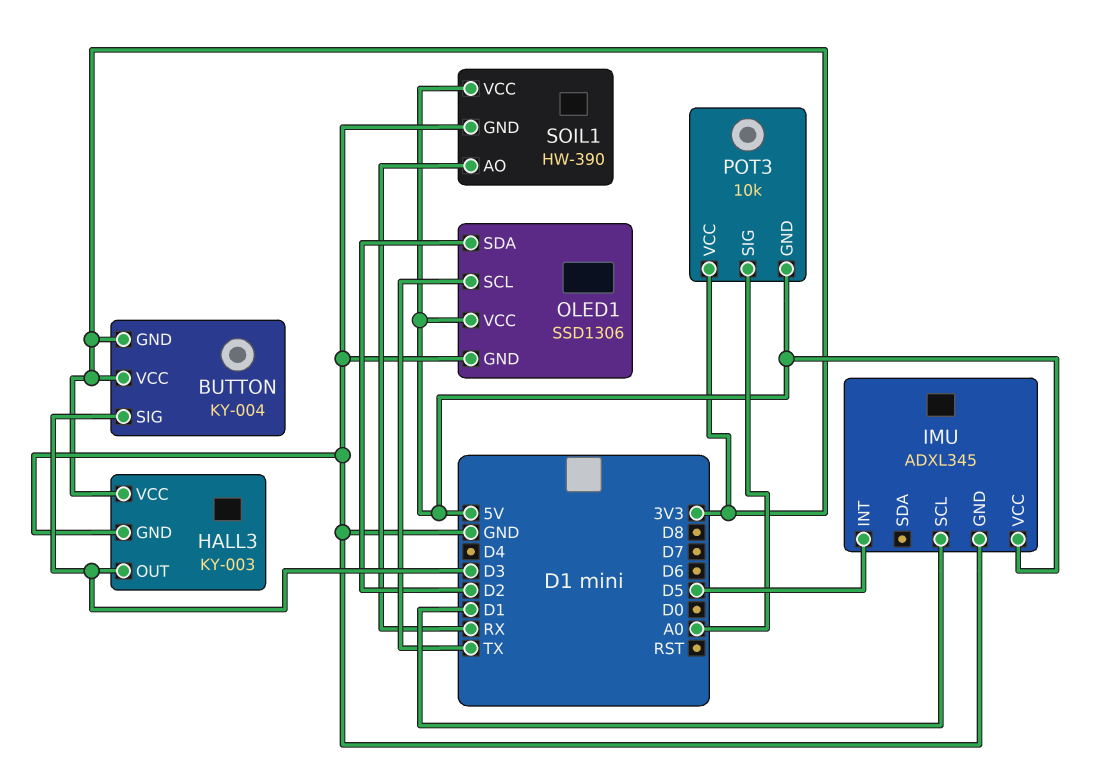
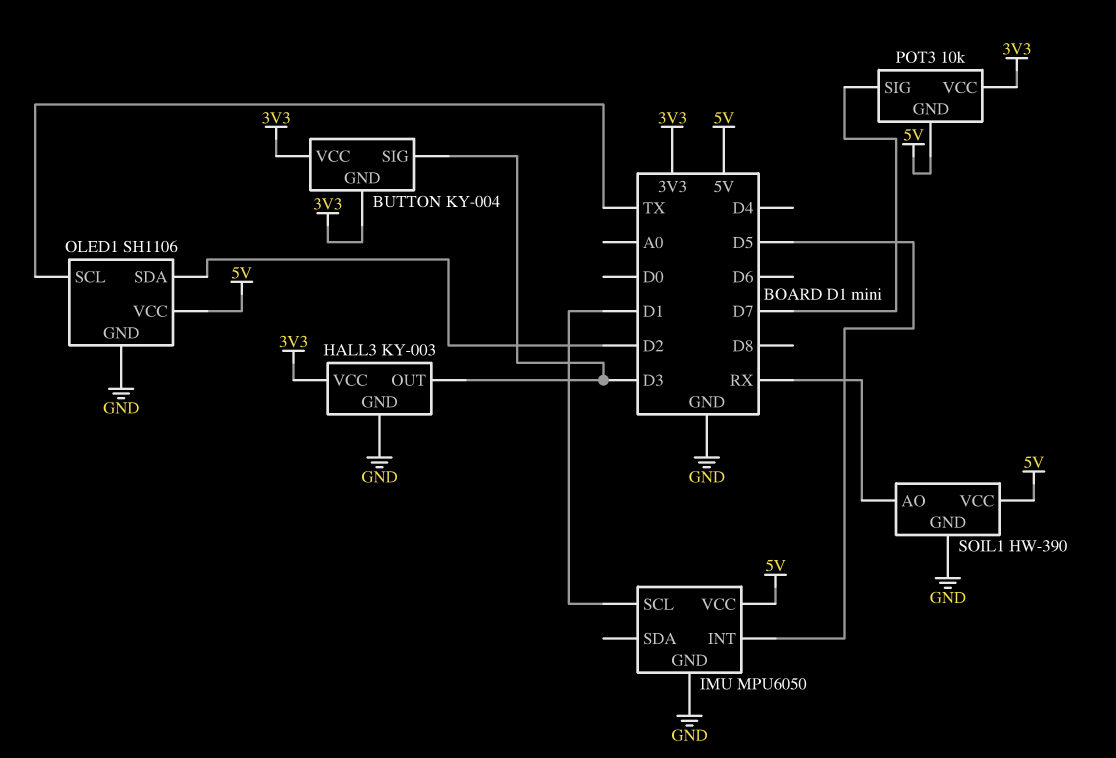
IMU: ADXL345 -> MPU6050
OLED1: SSD1306 -> SH1106
POT3 pin SIG: A0 -> D7

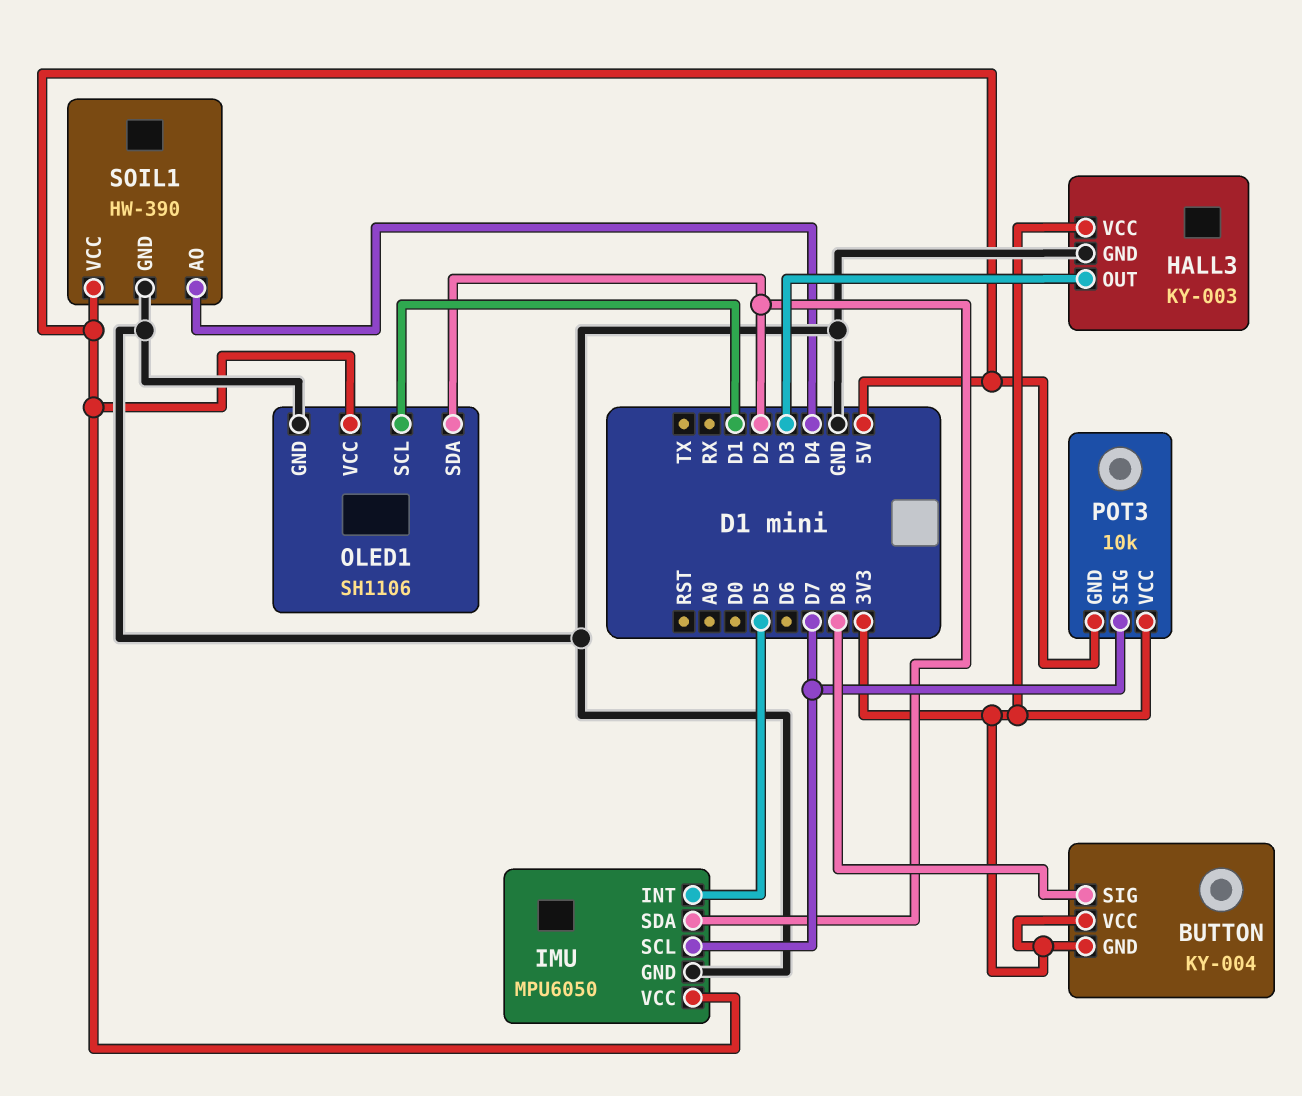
BUTTON pin SIG: D3 -> D8
IMU pin SCL: D1 -> D7
IMU pin SDA: none -> D2
OLED1 pin SCL: TX -> D1
SOIL1 pin AO: RX -> D4

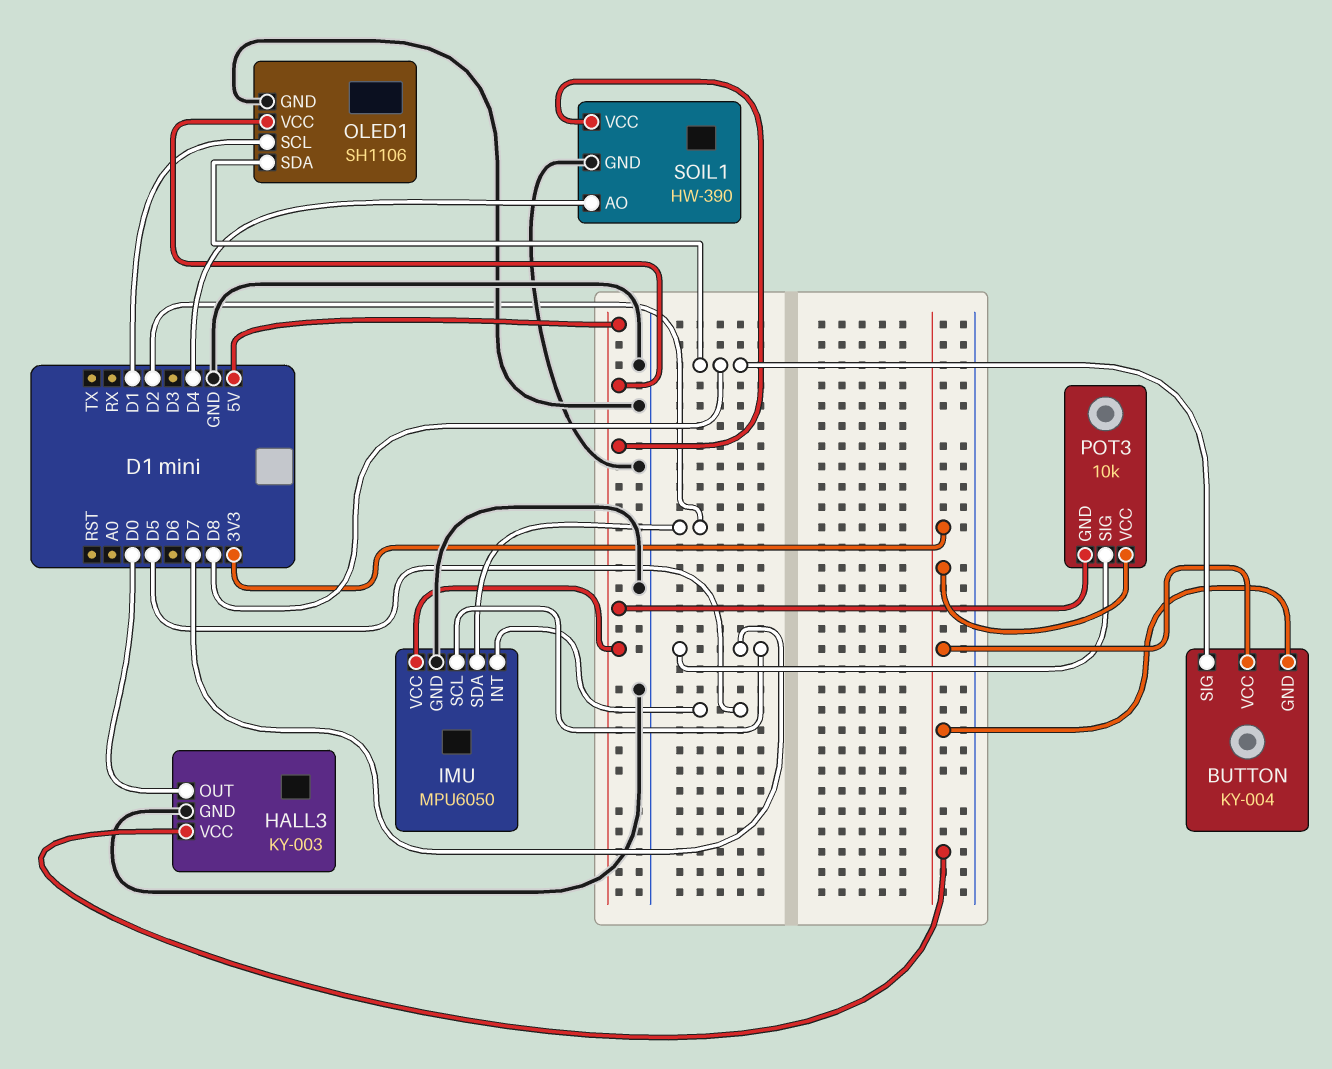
HALL3 pin OUT: D3 -> D0
OLED1 pin SDA: D2 -> D8

